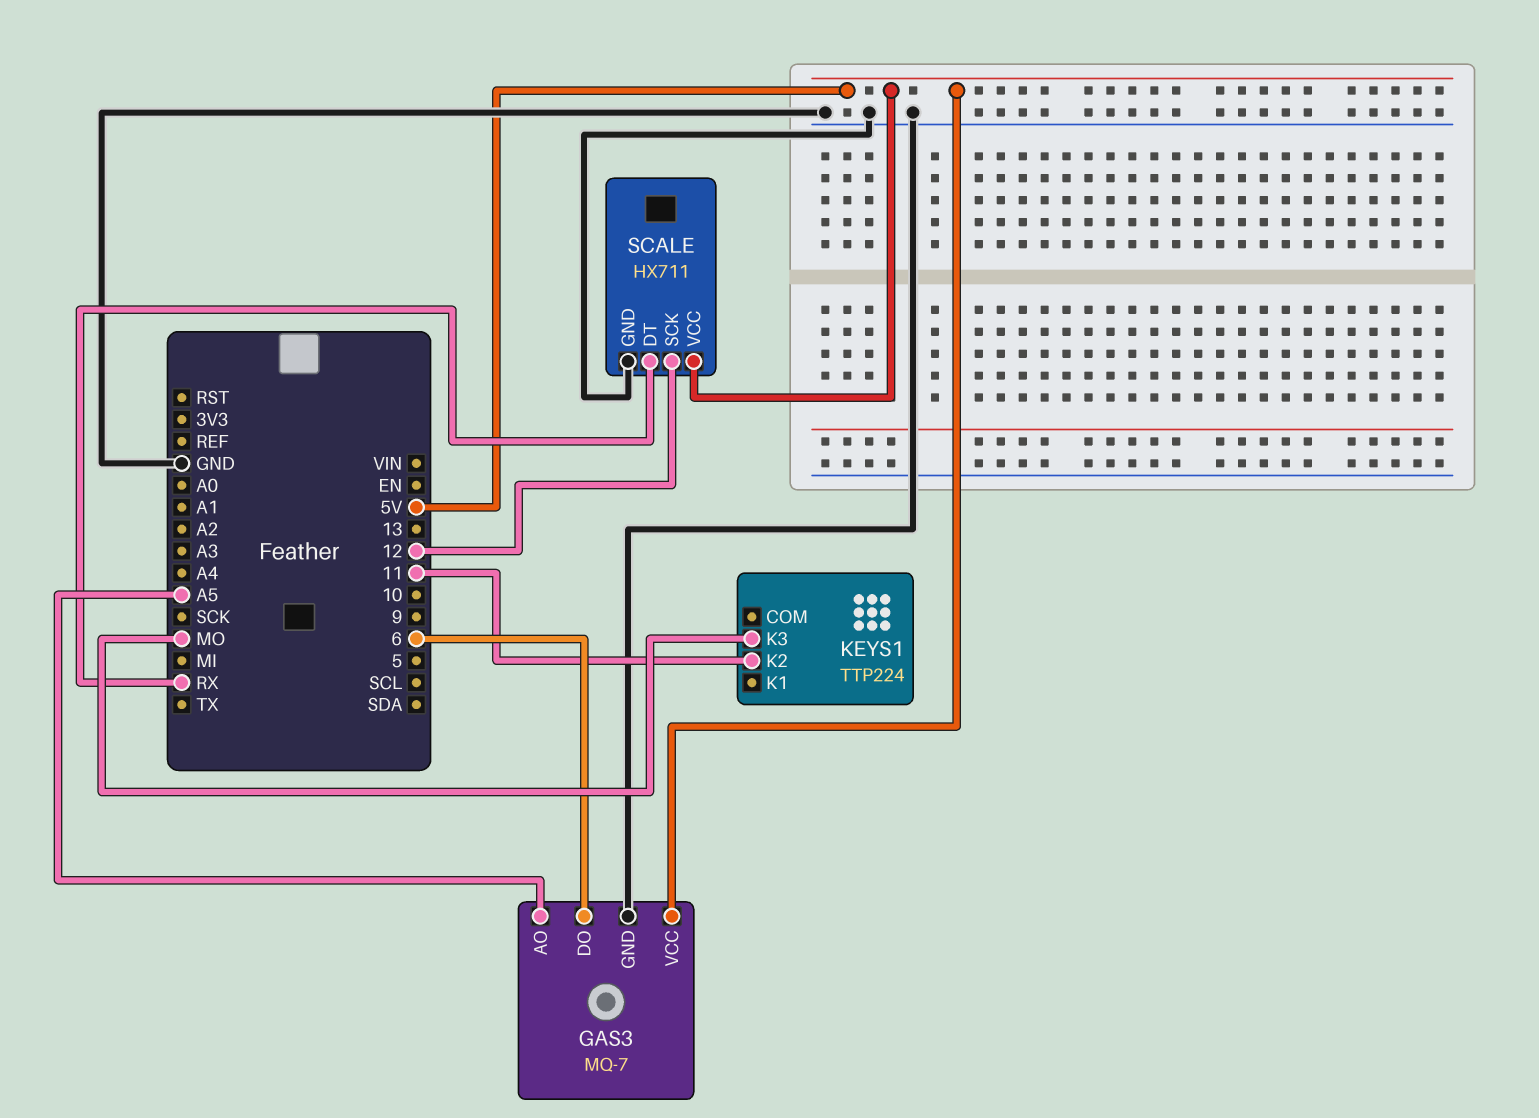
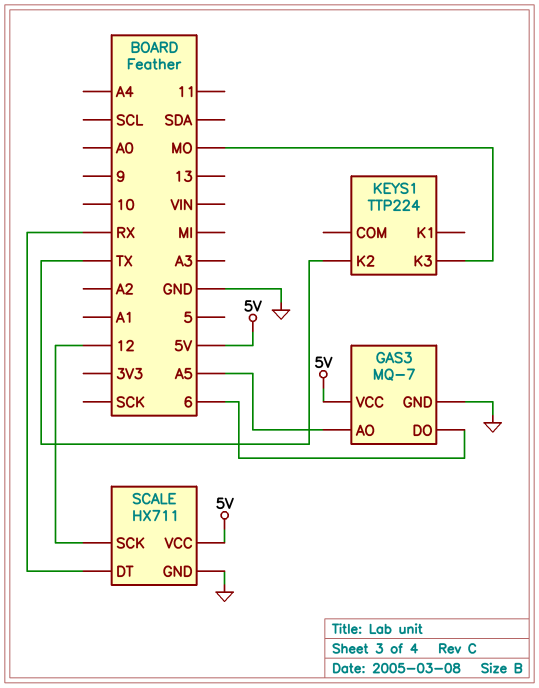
KEYS1 pin K2: 11 -> TX

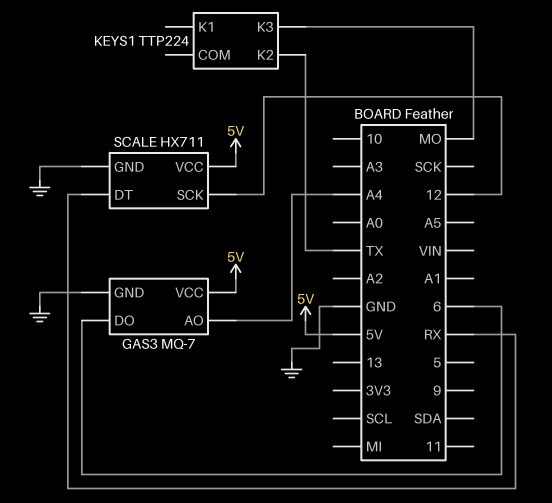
GAS3 pin AO: A5 -> A4

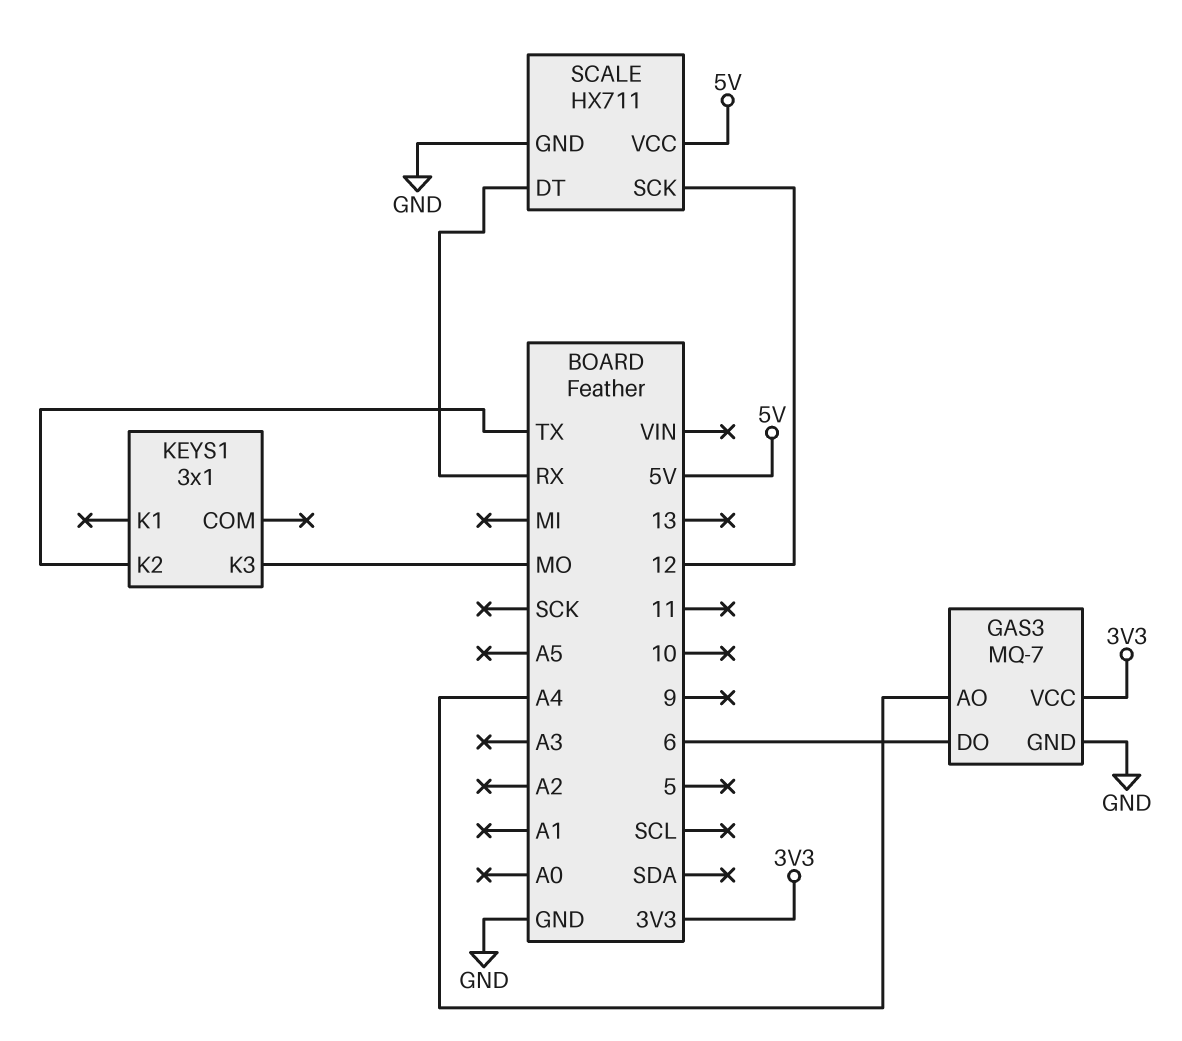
GAS3 pin VCC: 5V -> 3V3
KEYS1: TTP224 -> 3x1

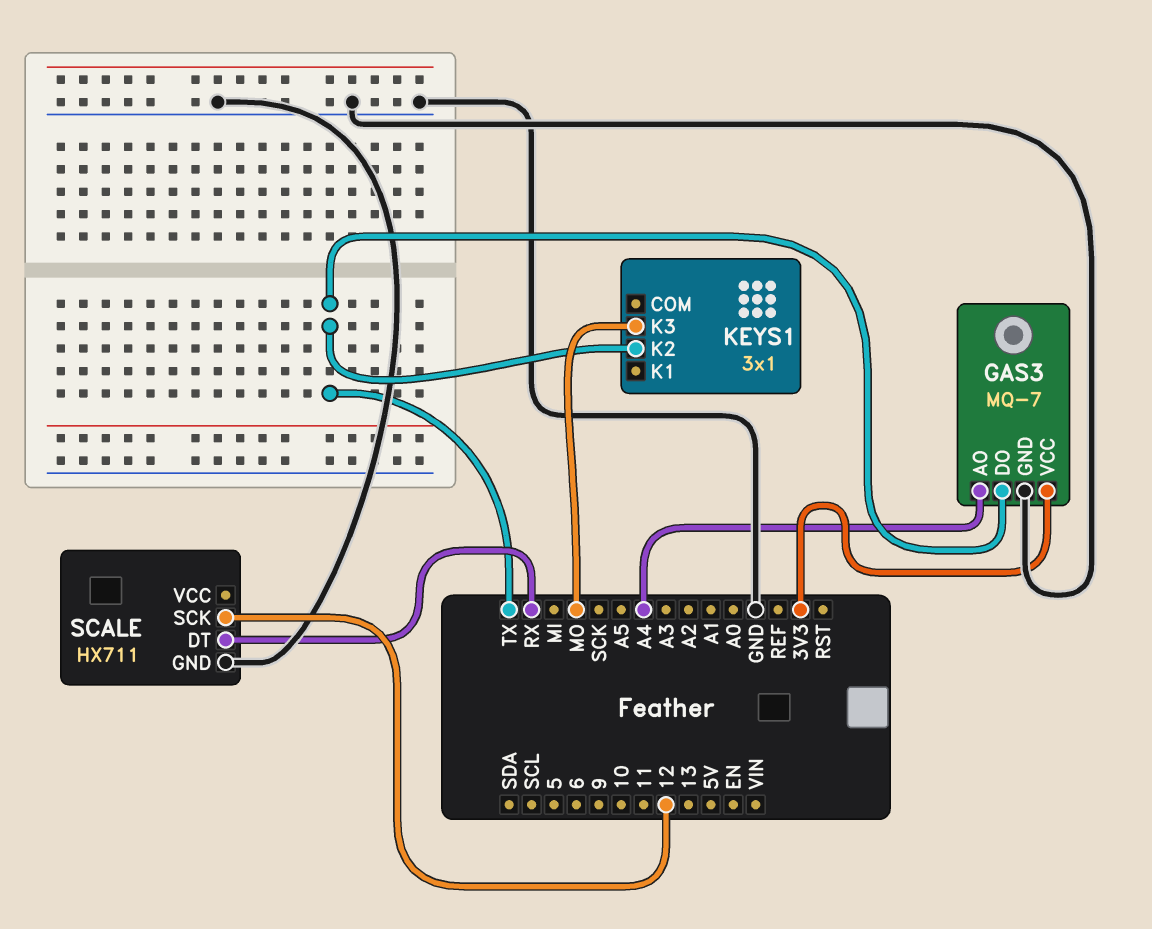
GAS3 pin DO: 6 -> TX
SCALE pin VCC: 5V -> none

